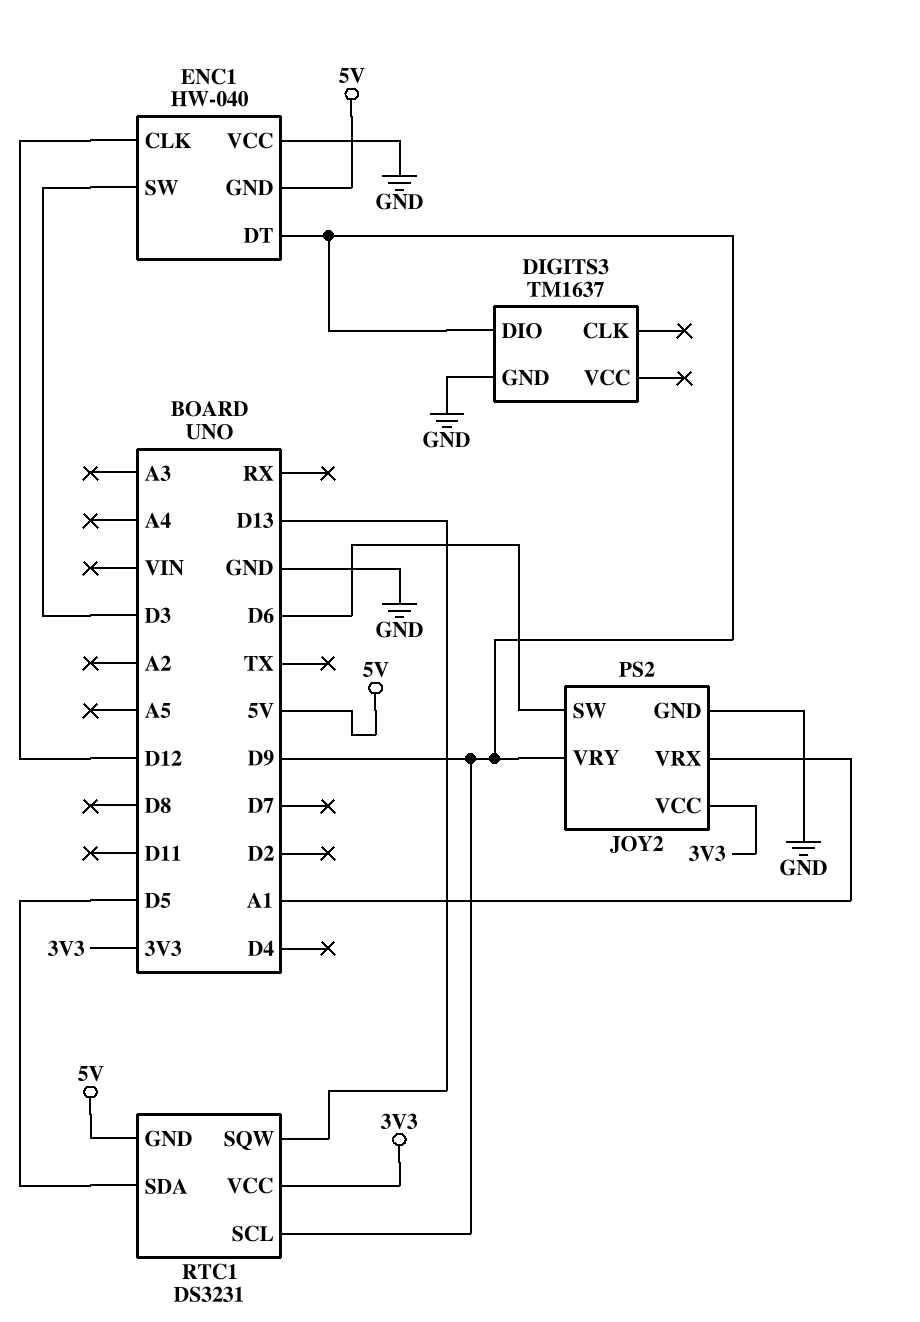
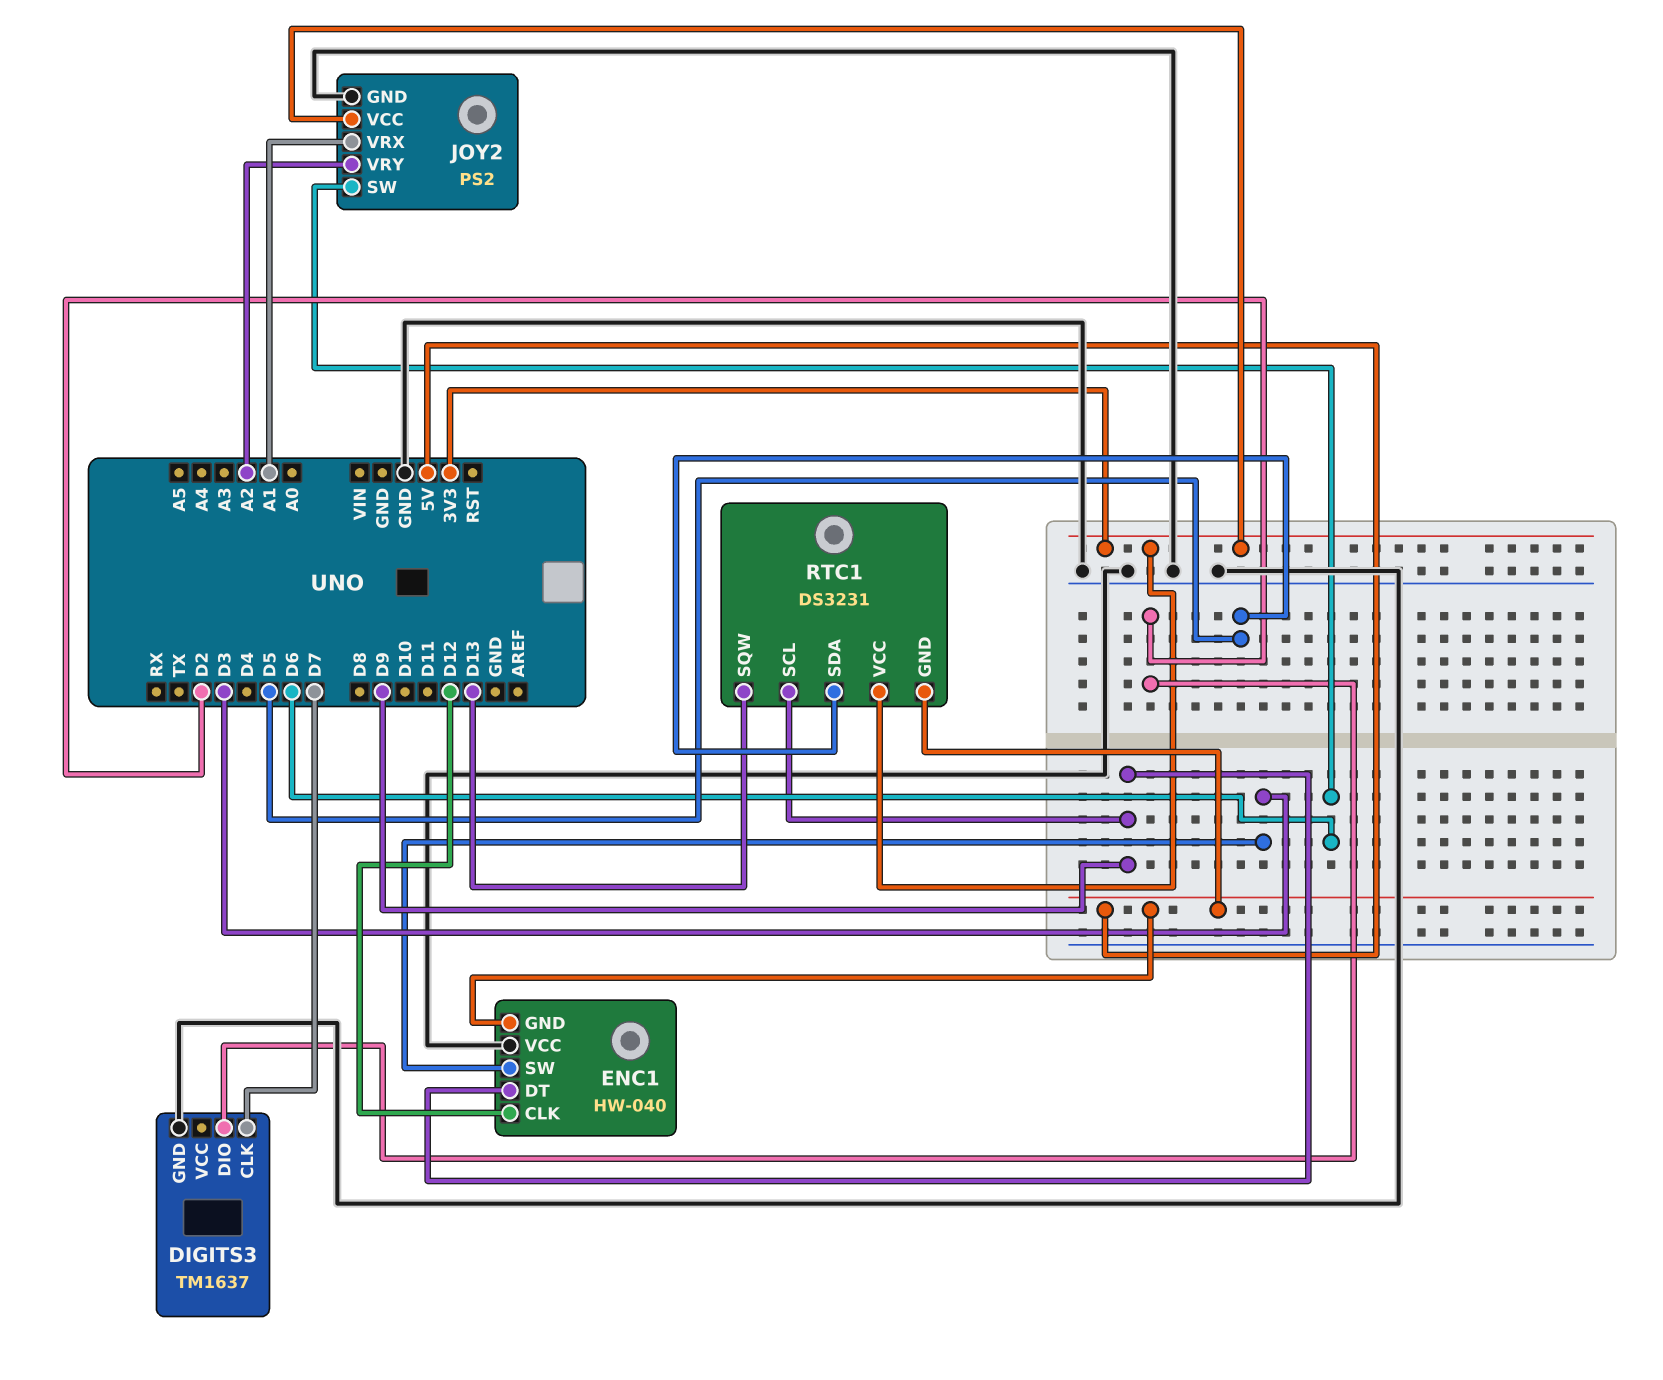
DIGITS3 pin CLK: none -> D7
DIGITS3 pin DIO: D9 -> D2
JOY2 pin VRY: D9 -> A2

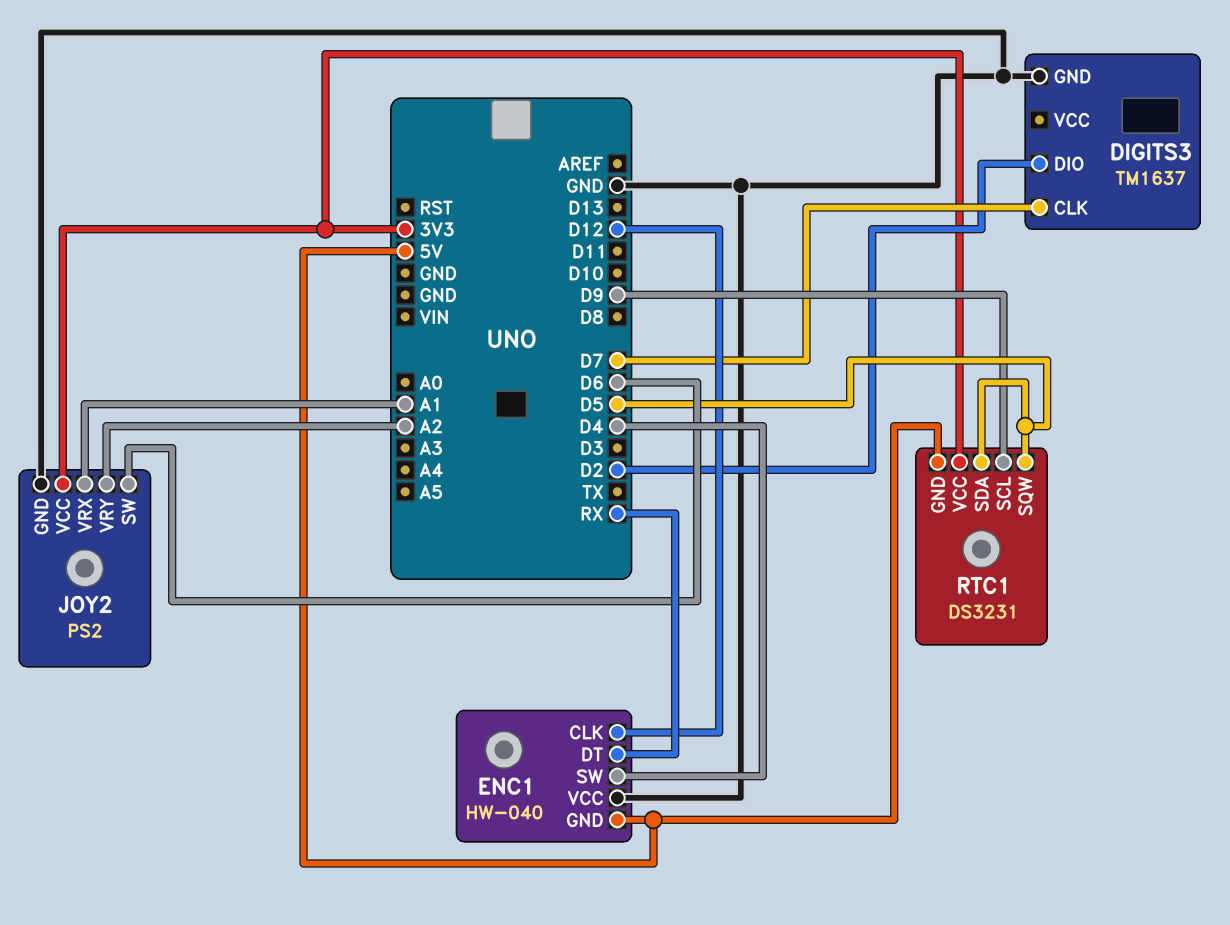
ENC1 pin DT: D9 -> RX
ENC1 pin SW: D3 -> D4
RTC1 pin SQW: D13 -> D5

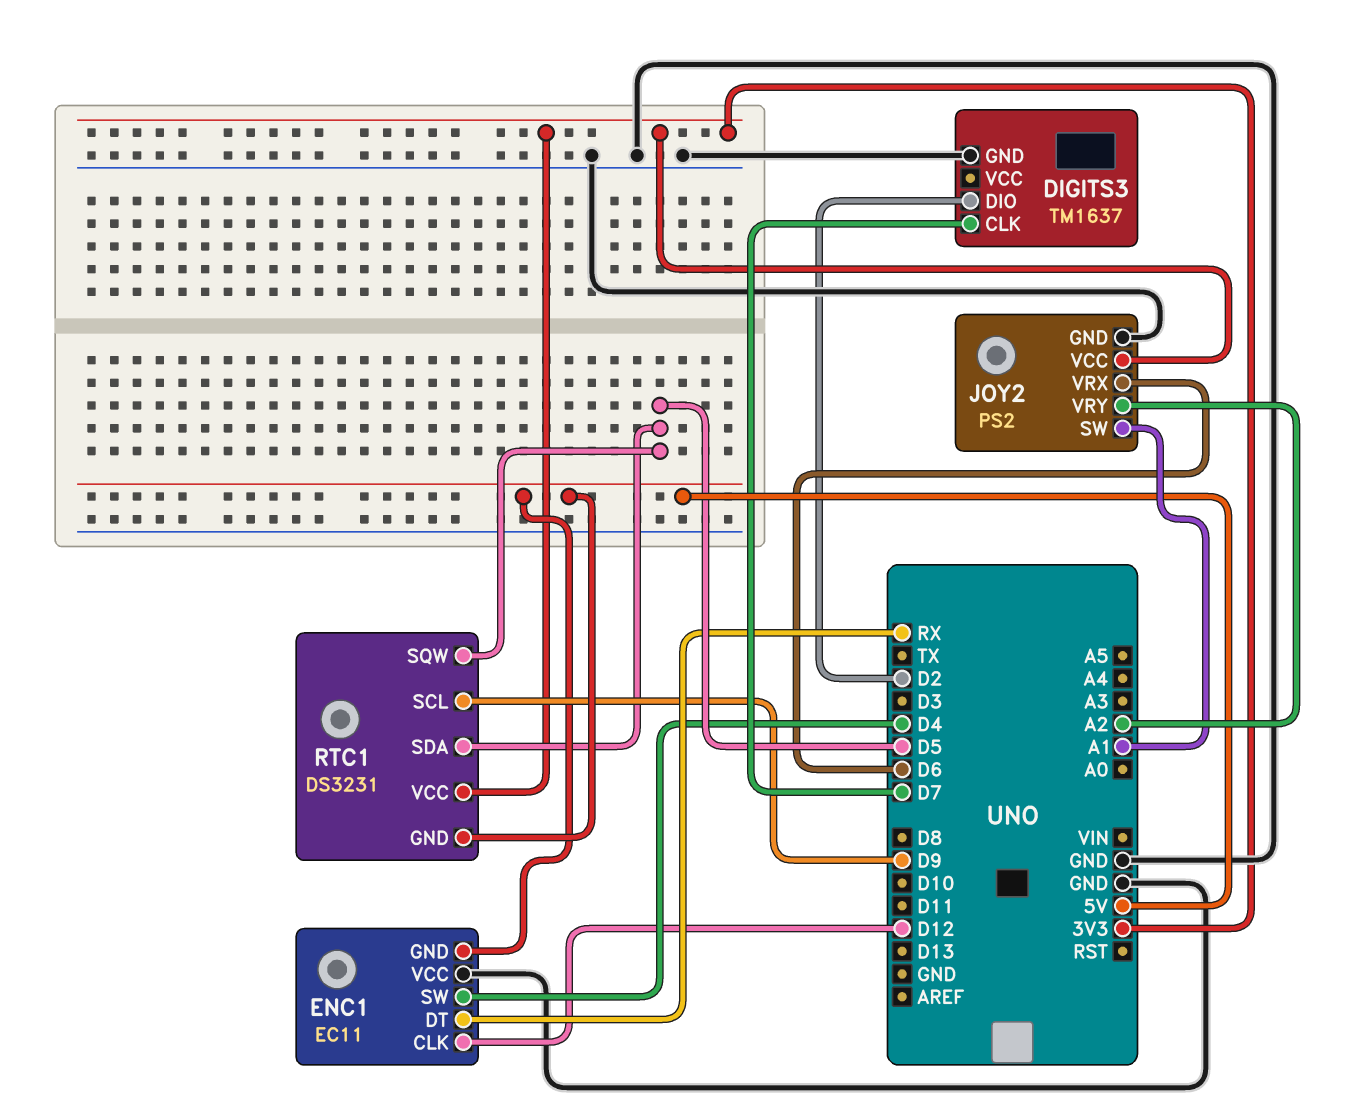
ENC1: HW-040 -> EC11
JOY2 pin SW: D6 -> A1
JOY2 pin VRX: A1 -> D6

